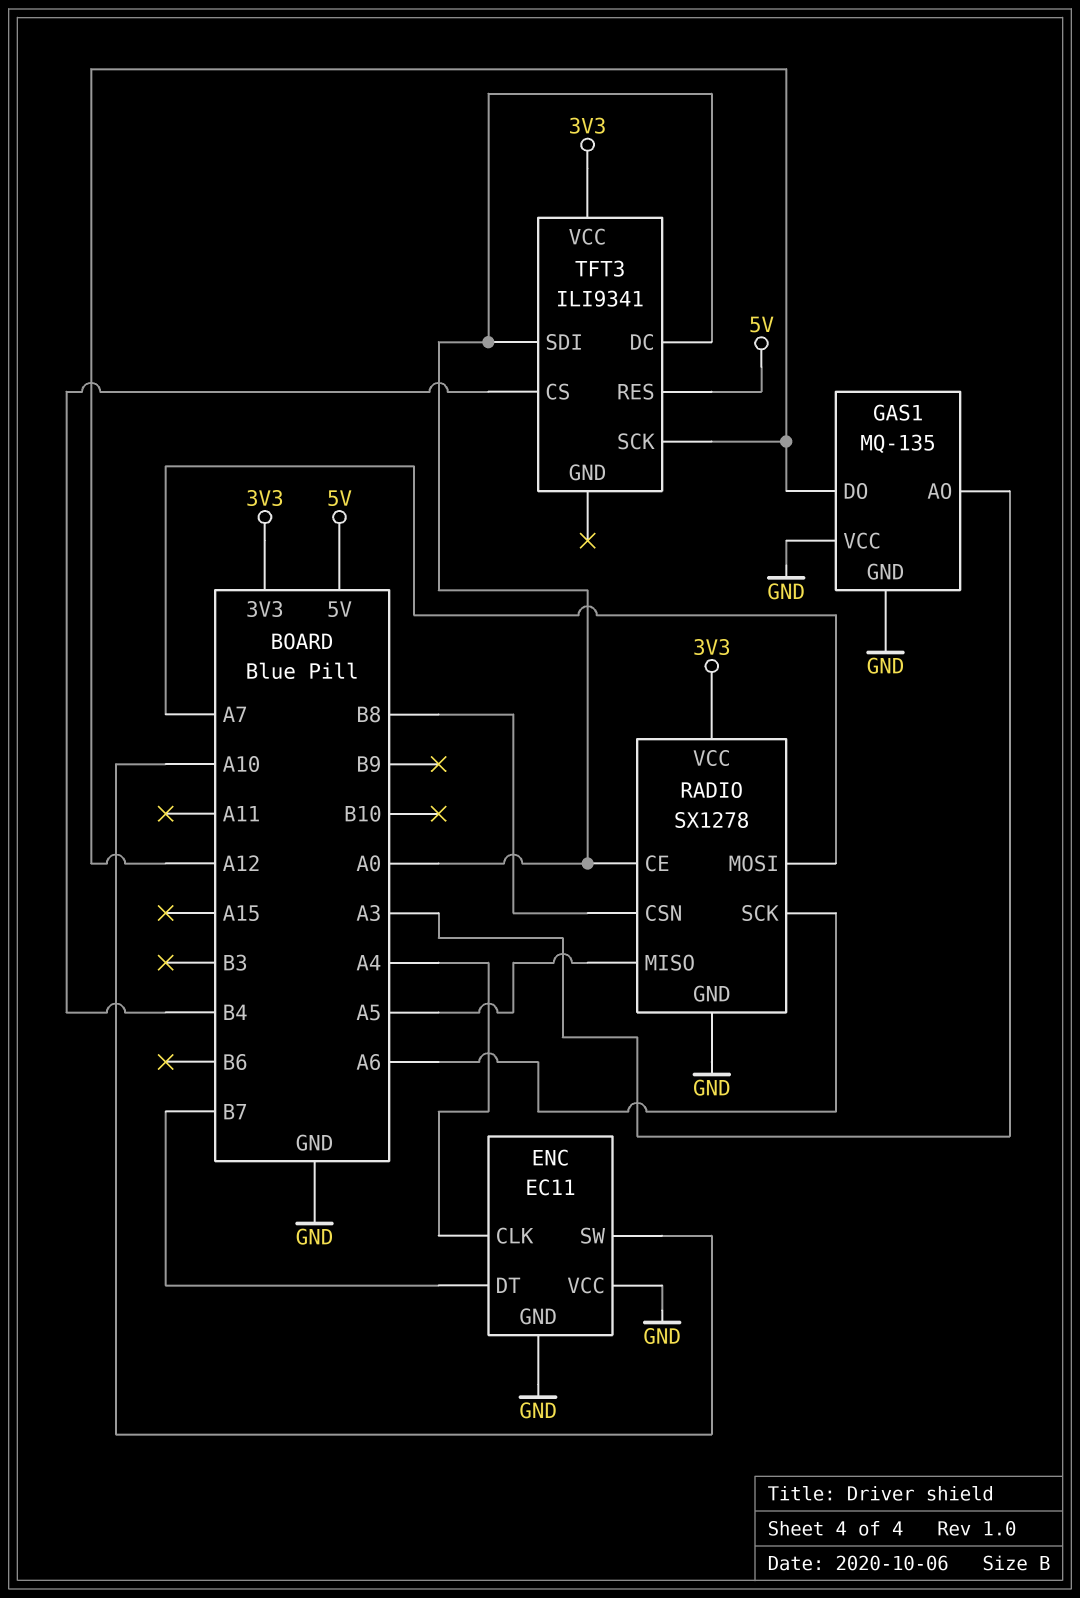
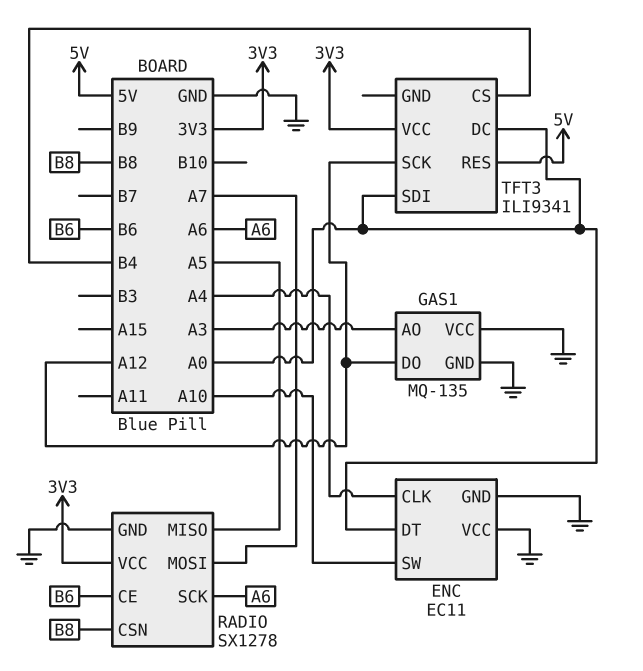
ENC pin DT: B7 -> A0
RADIO pin CE: A0 -> B6

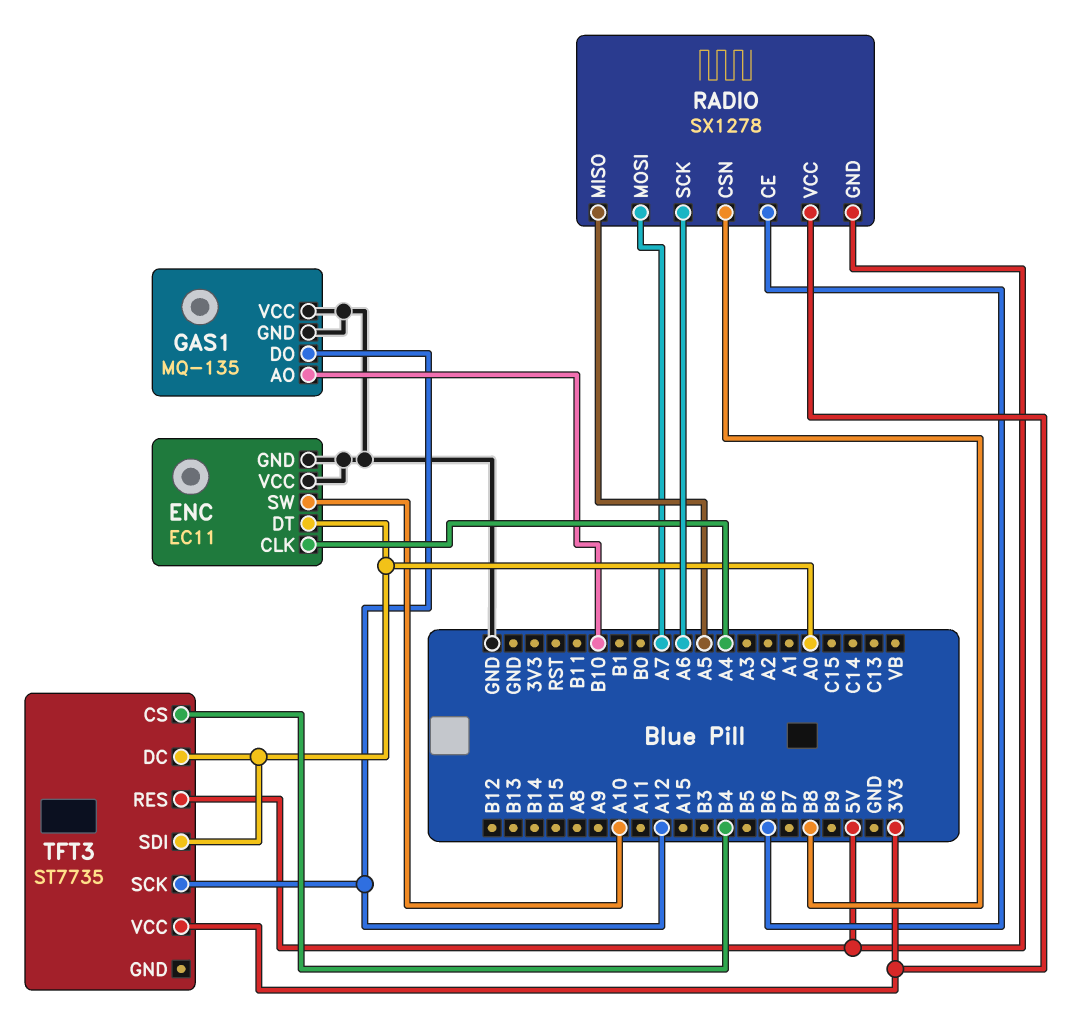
GAS1 pin AO: A3 -> B10
RADIO pin GND: GND -> 5V
TFT3: ILI9341 -> ST7735

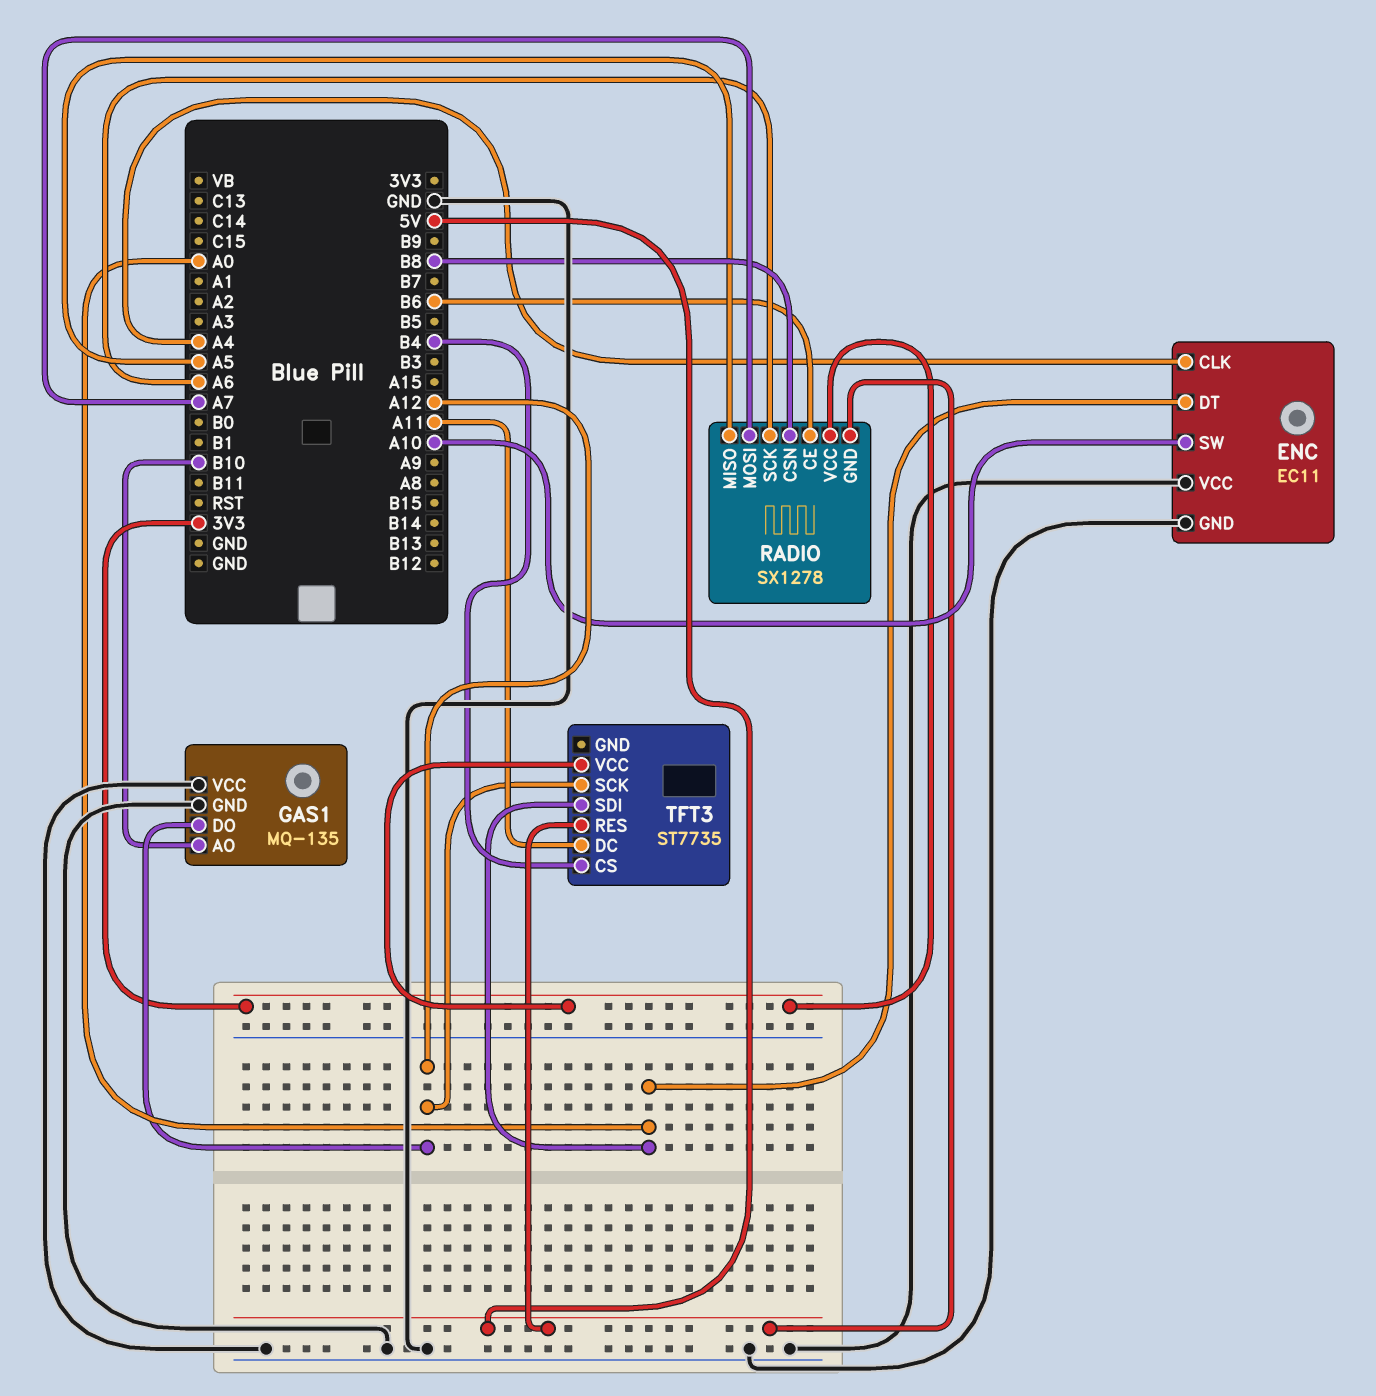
TFT3 pin DC: A0 -> A11

